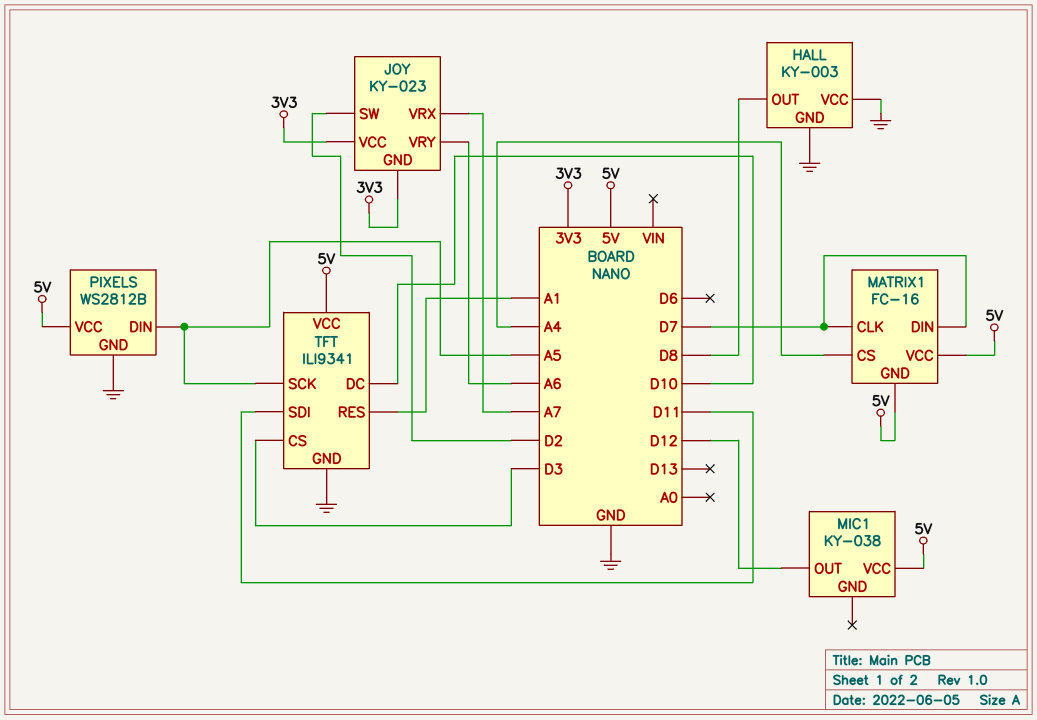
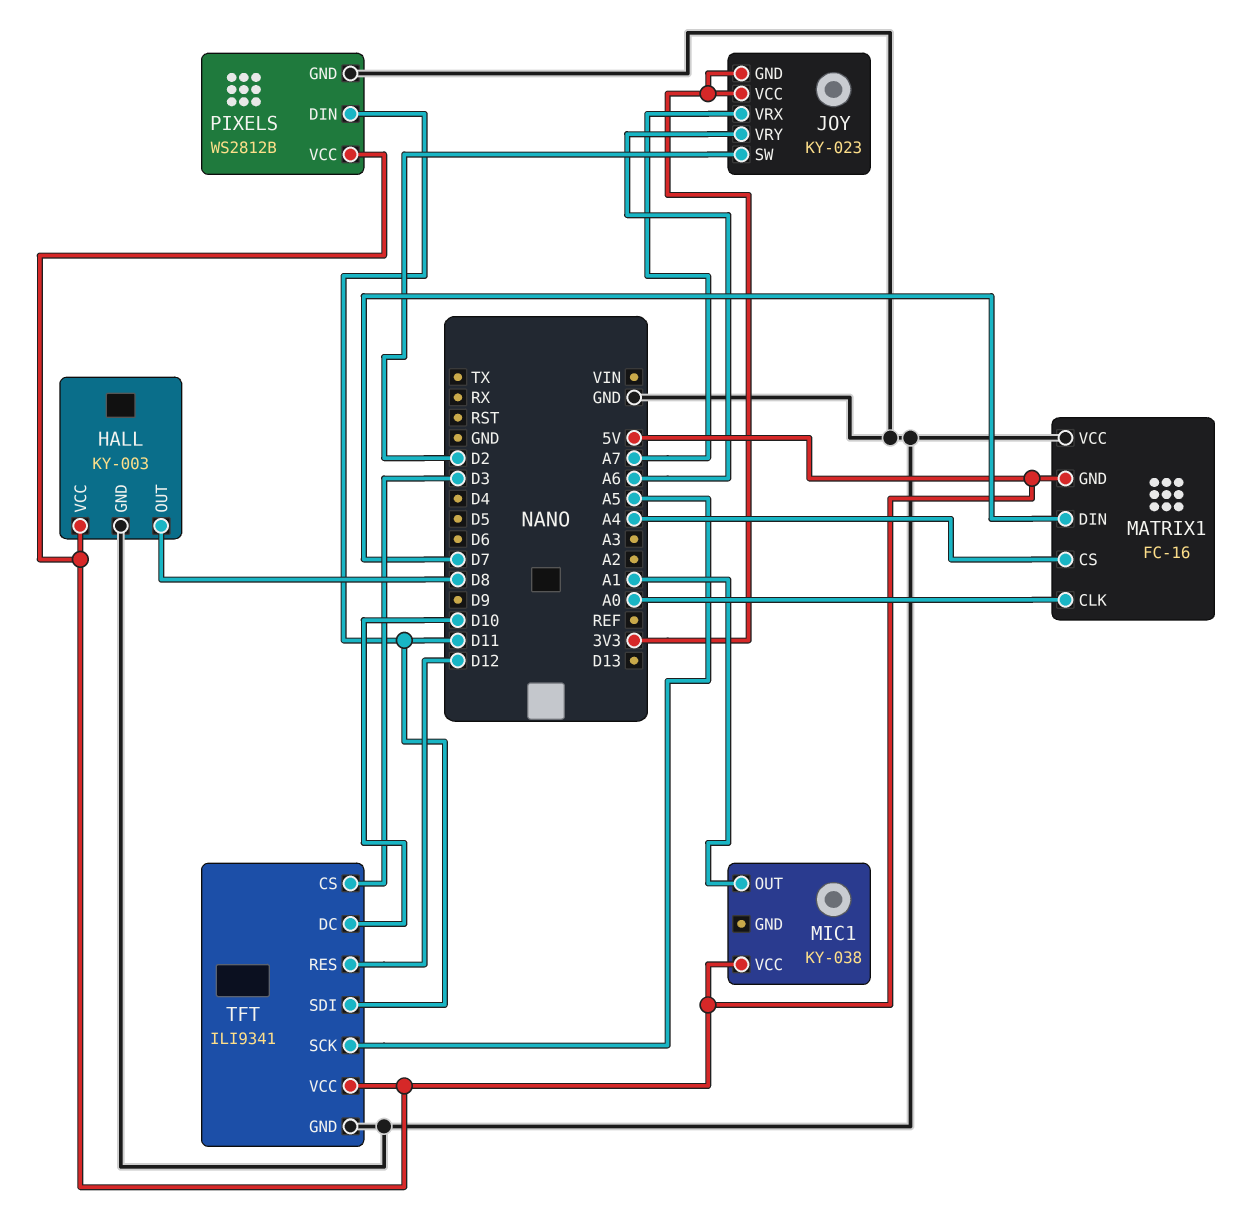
HALL pin VCC: GND -> 5V
MATRIX1 pin CLK: D7 -> A0
MATRIX1 pin VCC: 5V -> GND
MIC1 pin OUT: D12 -> A1
PIXELS pin DIN: A5 -> D11
TFT pin RES: A1 -> D12

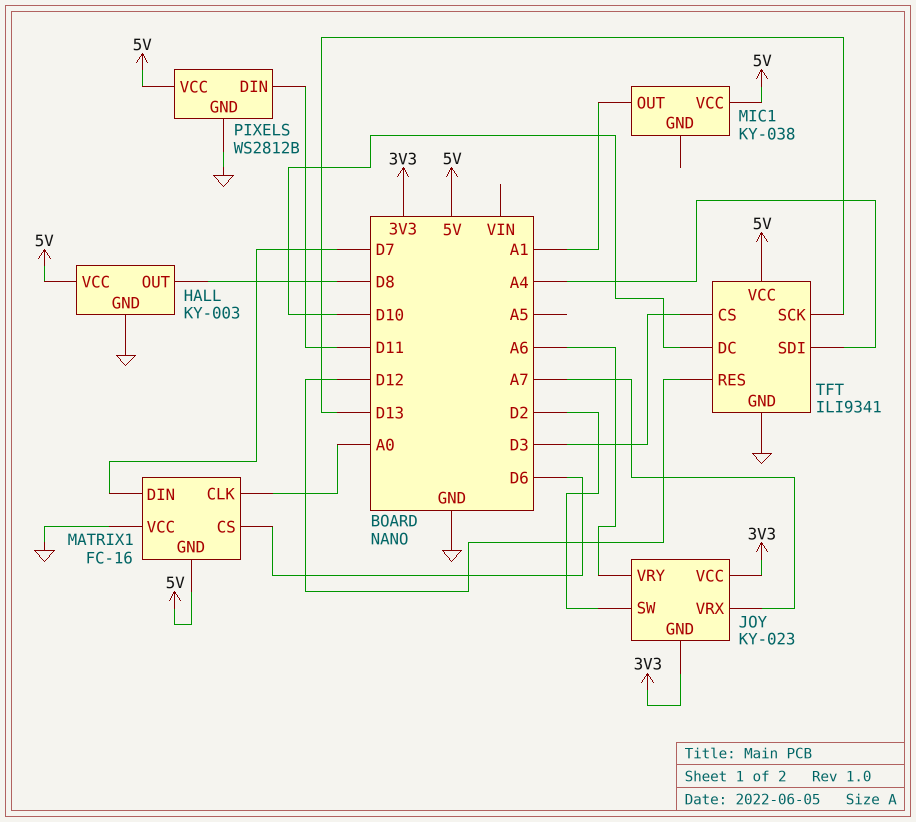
MATRIX1 pin CS: A4 -> D6
TFT pin SCK: A5 -> D13
TFT pin SDI: D11 -> A4

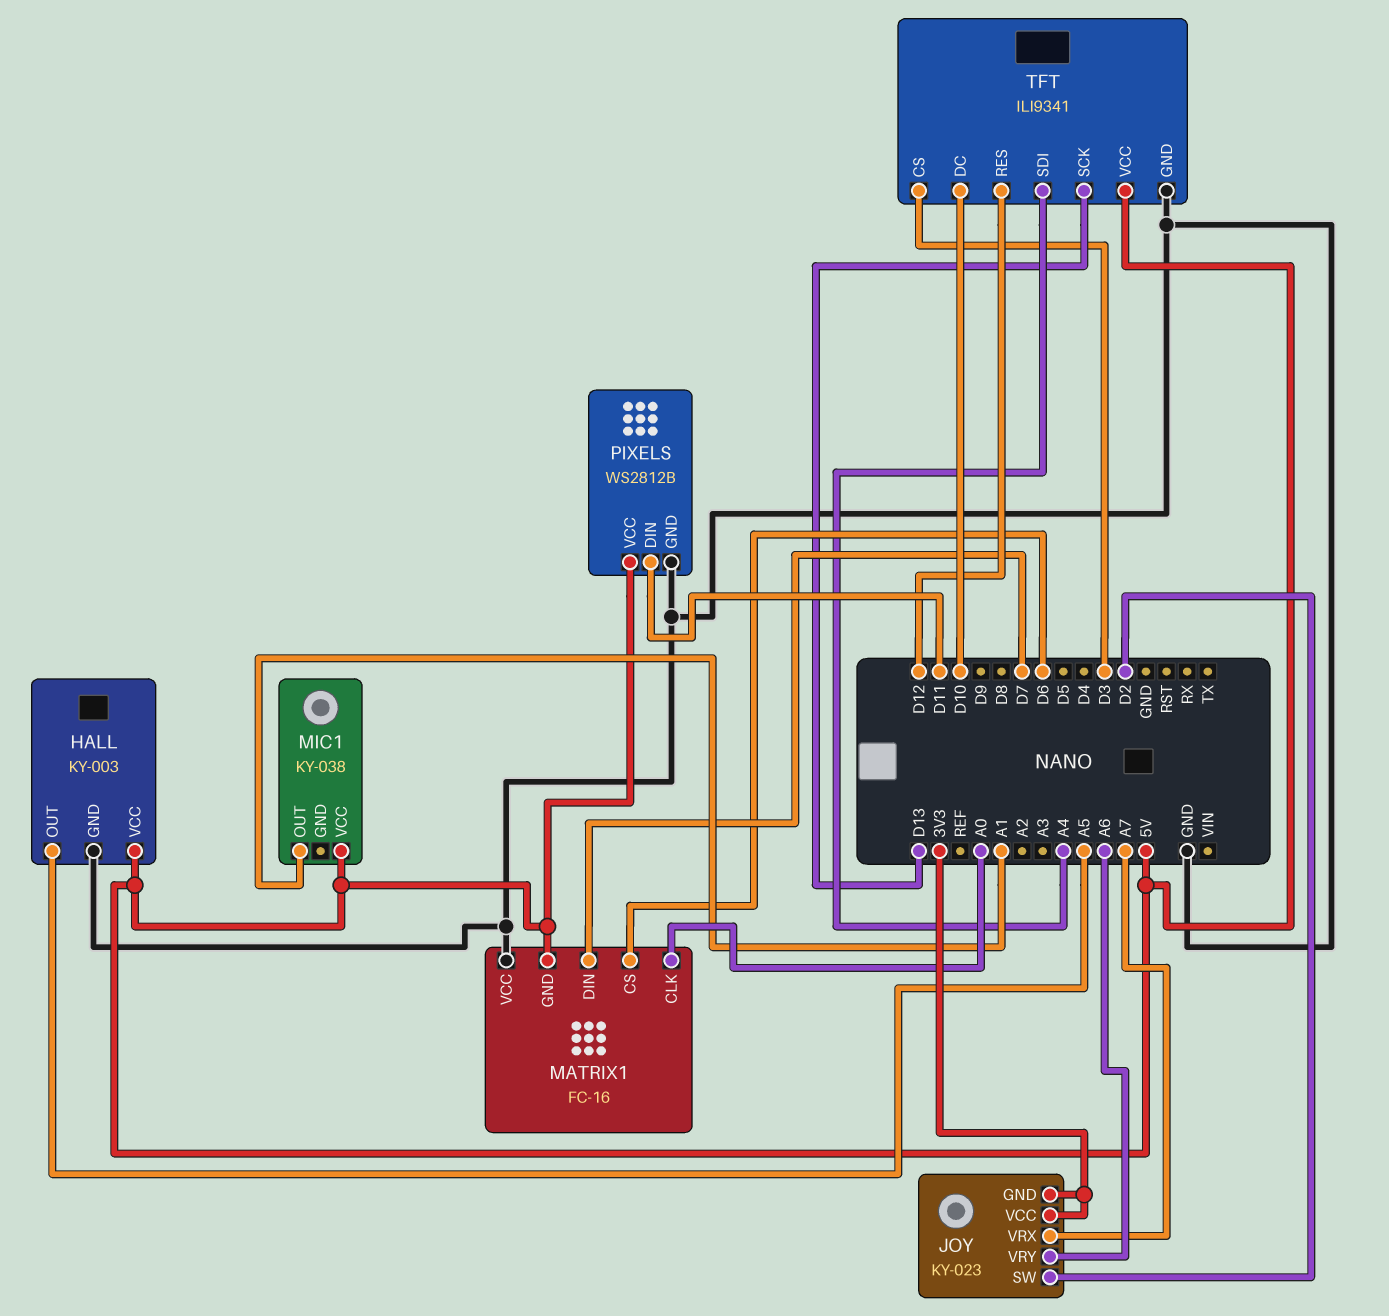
HALL pin OUT: D8 -> A5

